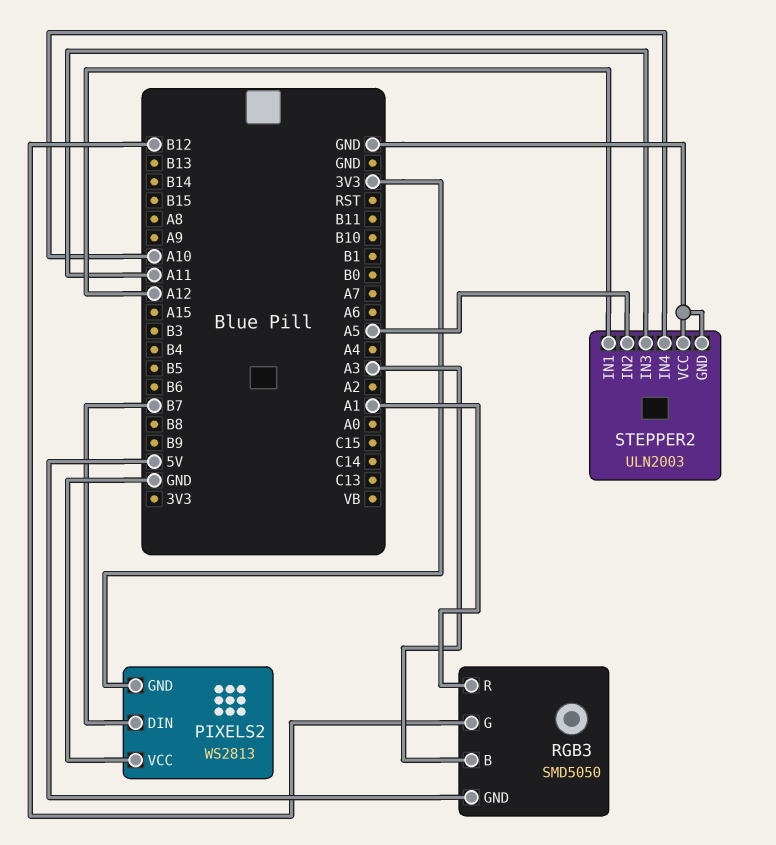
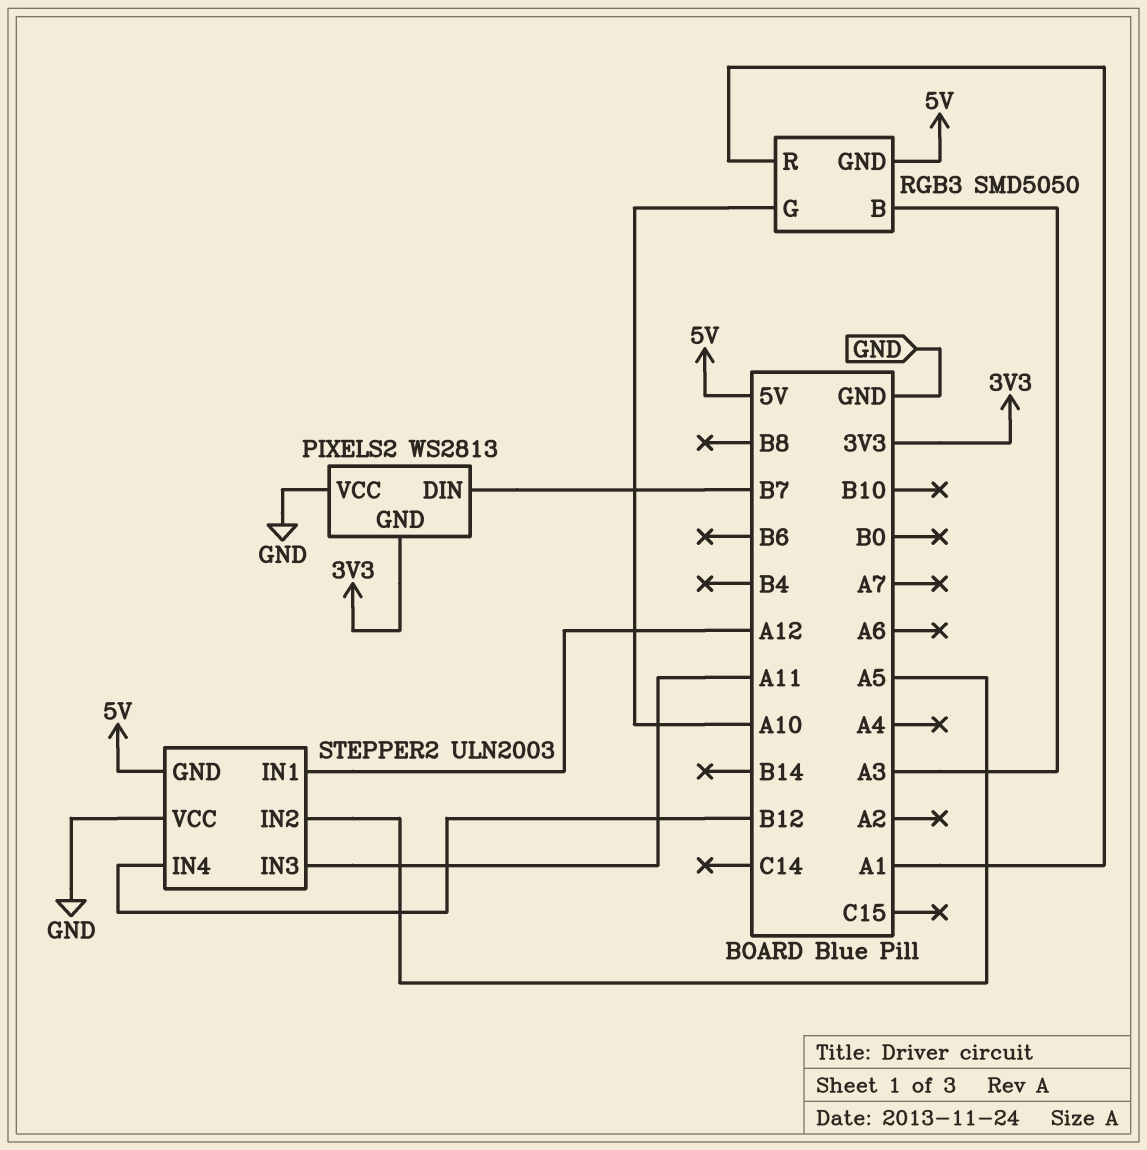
RGB3 pin G: B12 -> A10
STEPPER2 pin GND: GND -> 5V
STEPPER2 pin IN4: A10 -> B12

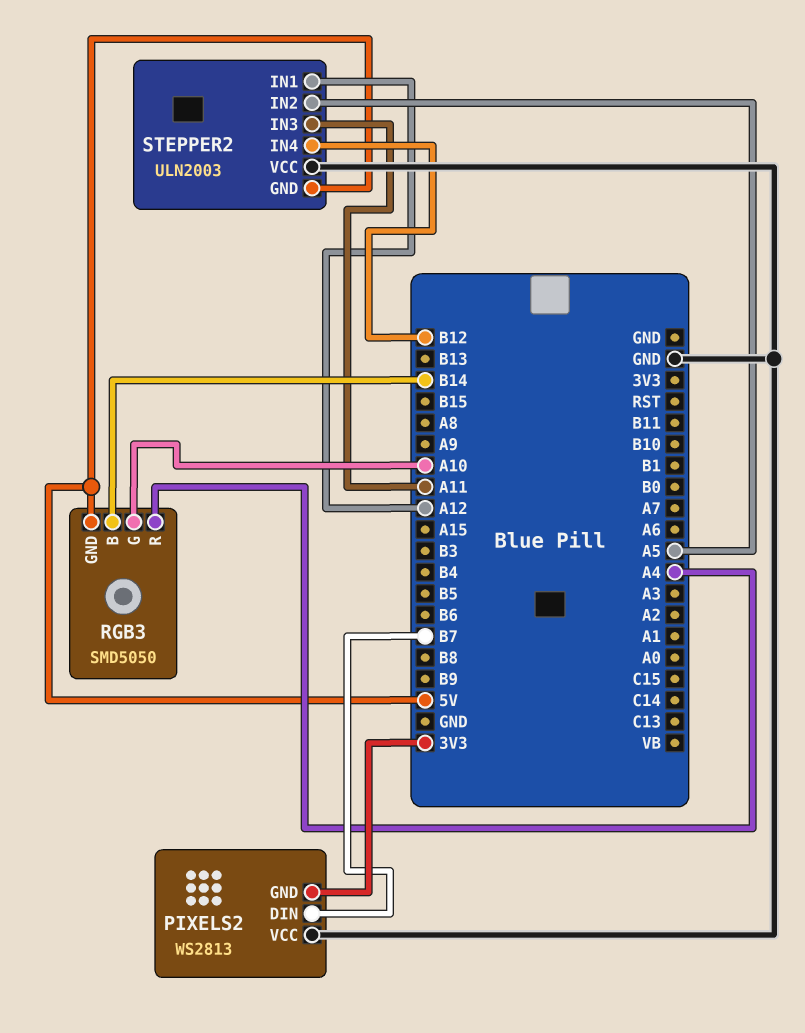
RGB3 pin B: A3 -> B14
RGB3 pin R: A1 -> A4

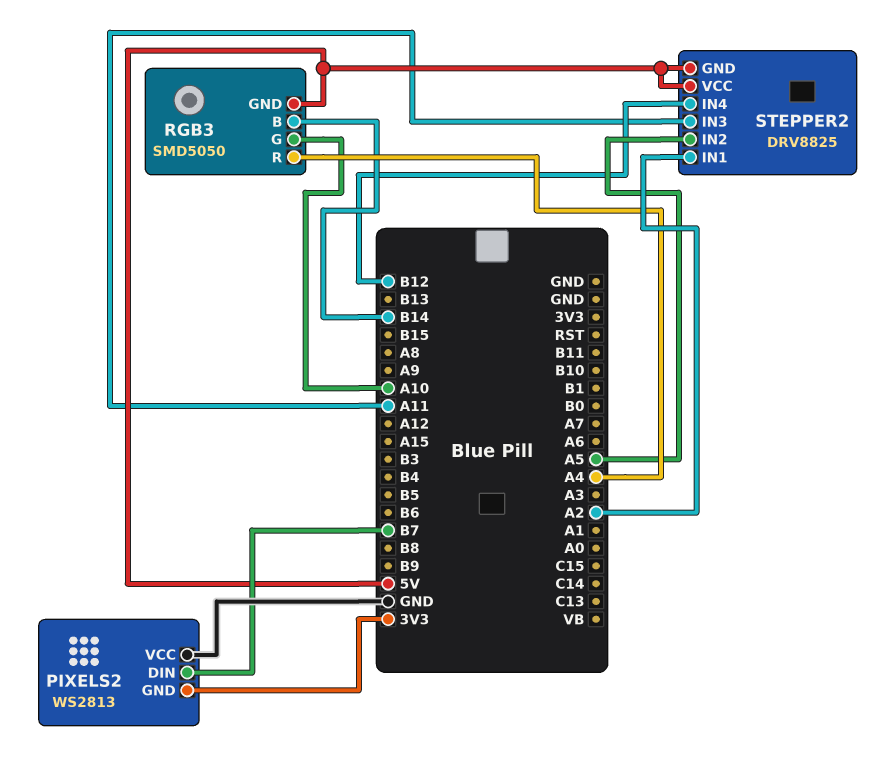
STEPPER2: ULN2003 -> DRV8825
STEPPER2 pin IN1: A12 -> A2
STEPPER2 pin VCC: GND -> 5V

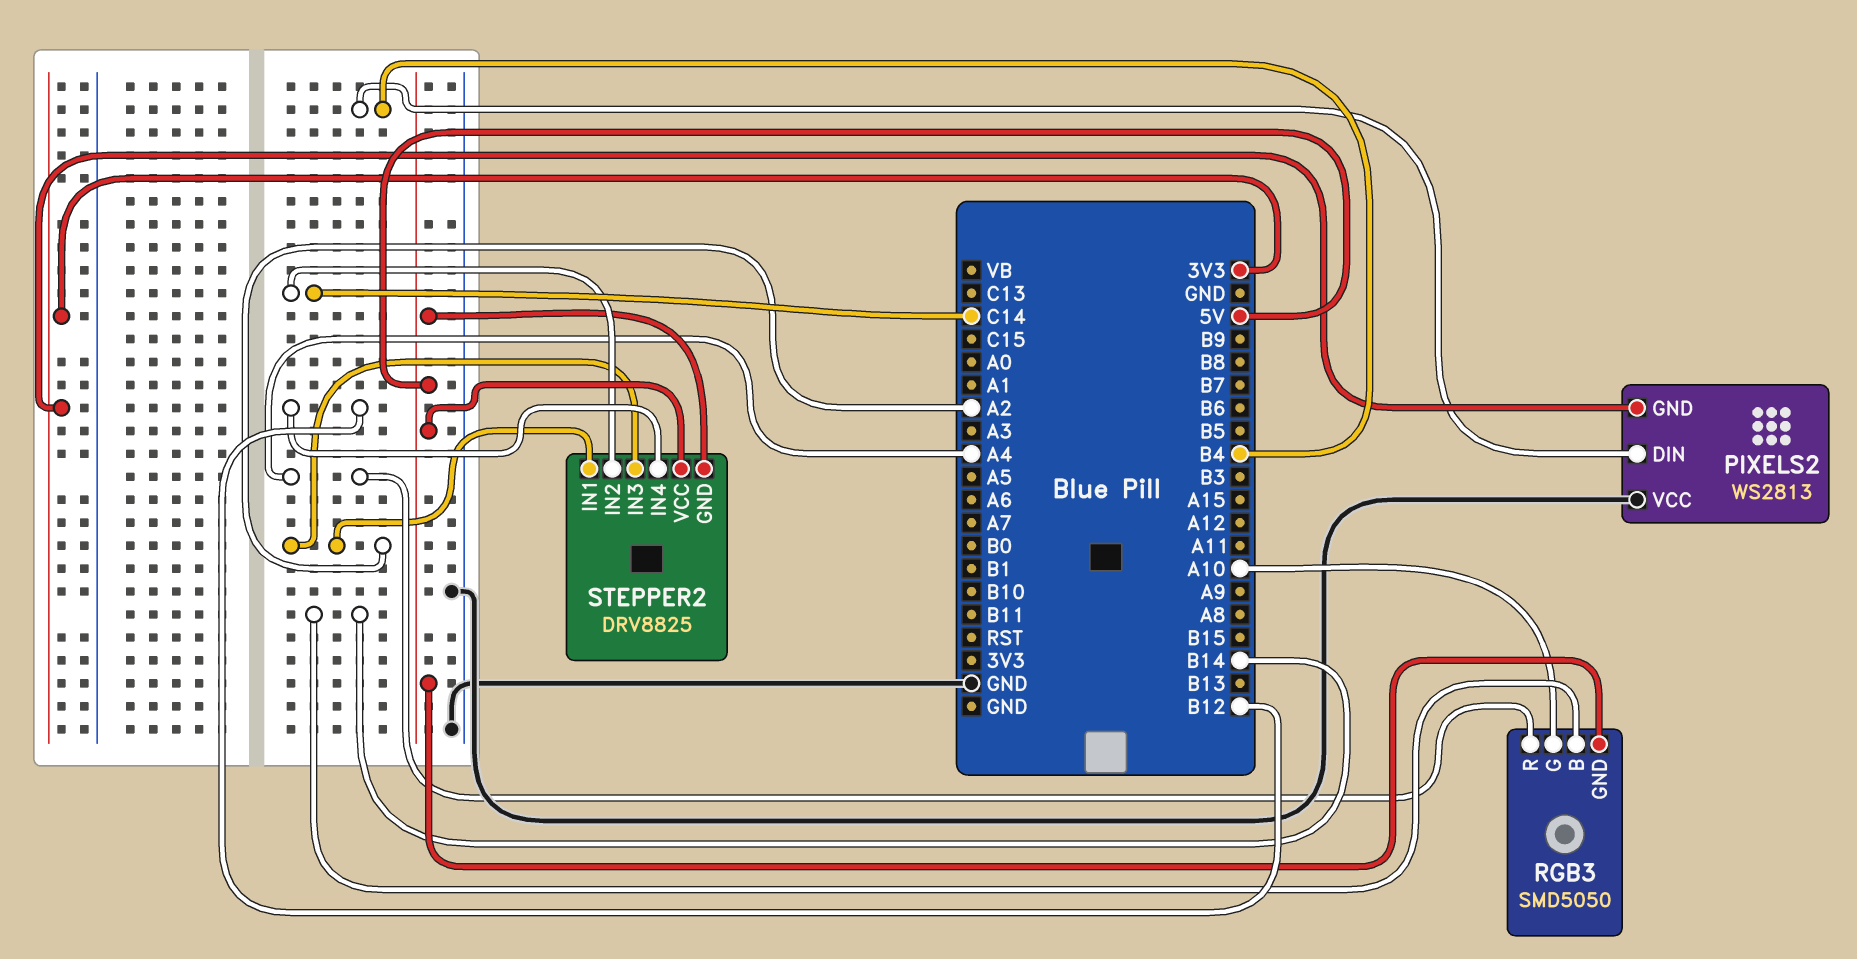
PIXELS2 pin DIN: B7 -> B4
STEPPER2 pin IN2: A5 -> C14
STEPPER2 pin IN3: A11 -> A2

